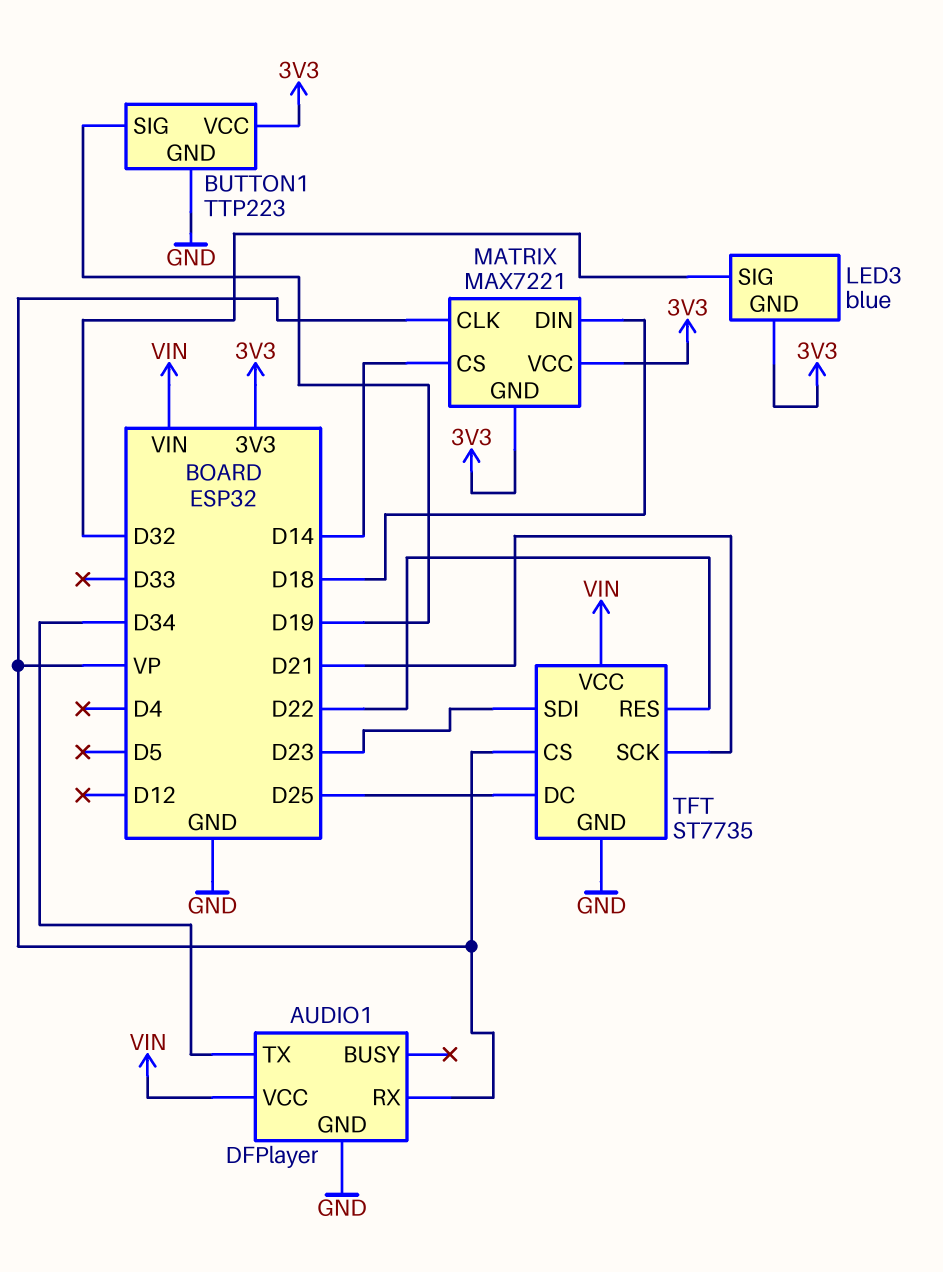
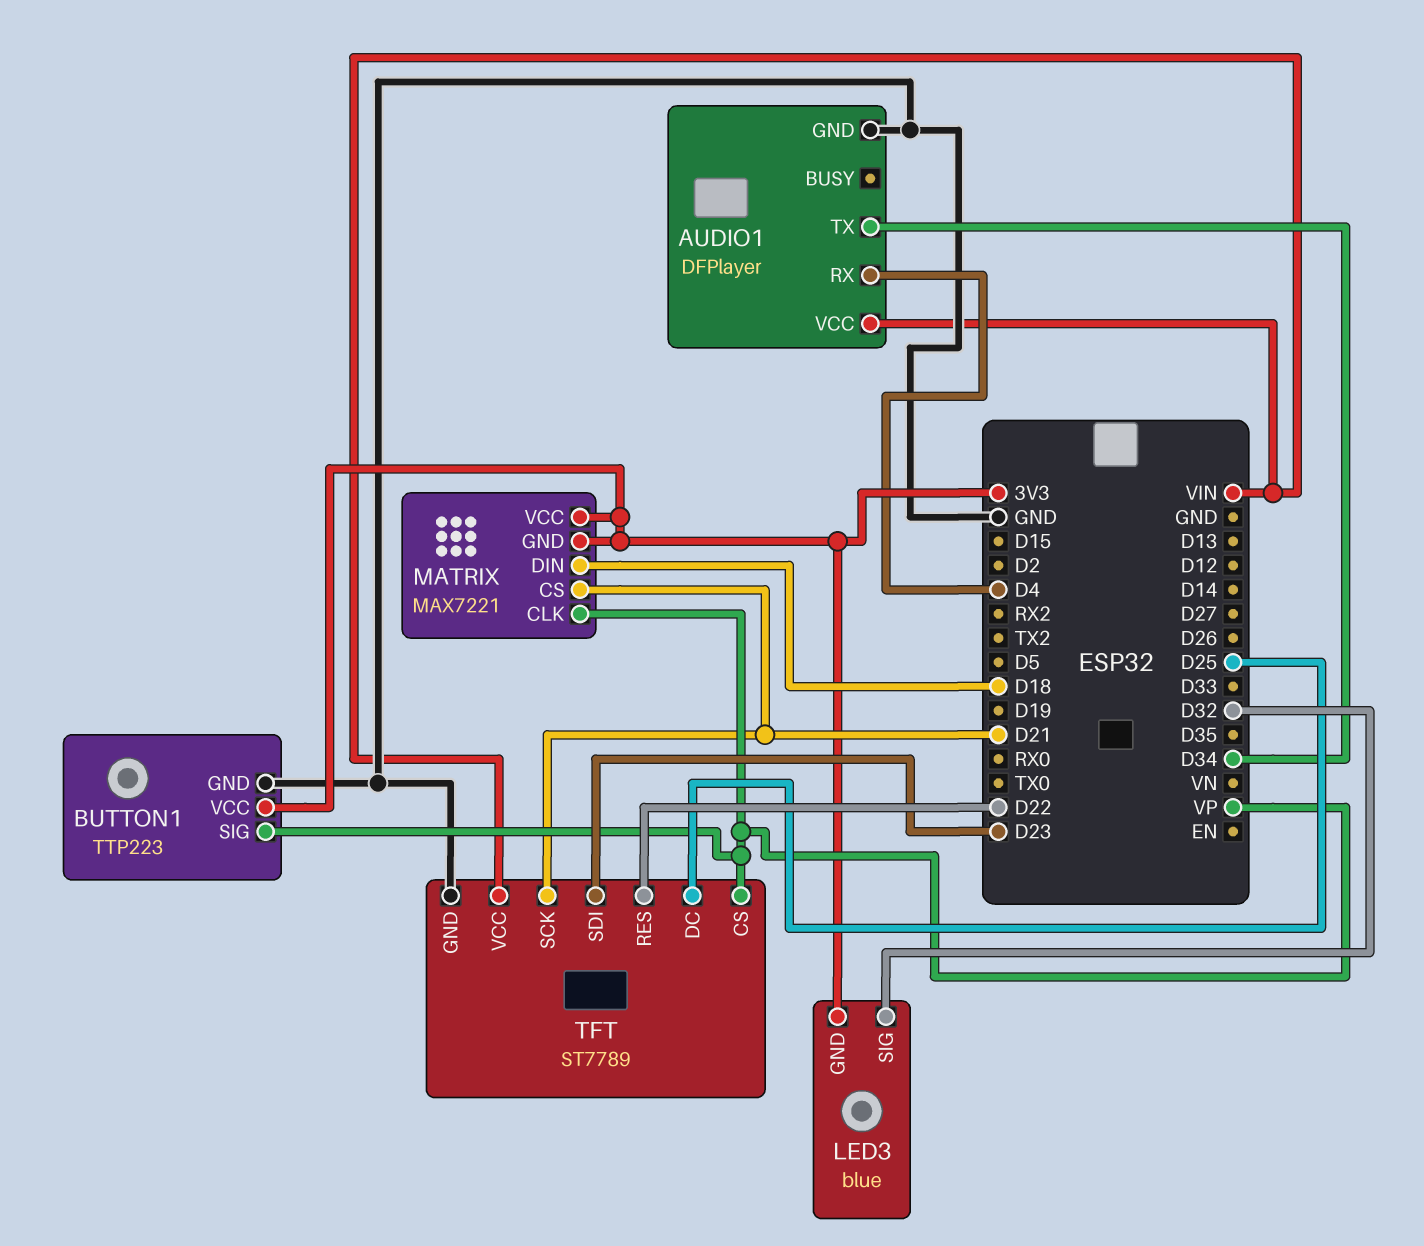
AUDIO1 pin RX: VP -> D4
BUTTON1 pin SIG: D19 -> VP
MATRIX pin CS: D14 -> D21
TFT: ST7735 -> ST7789

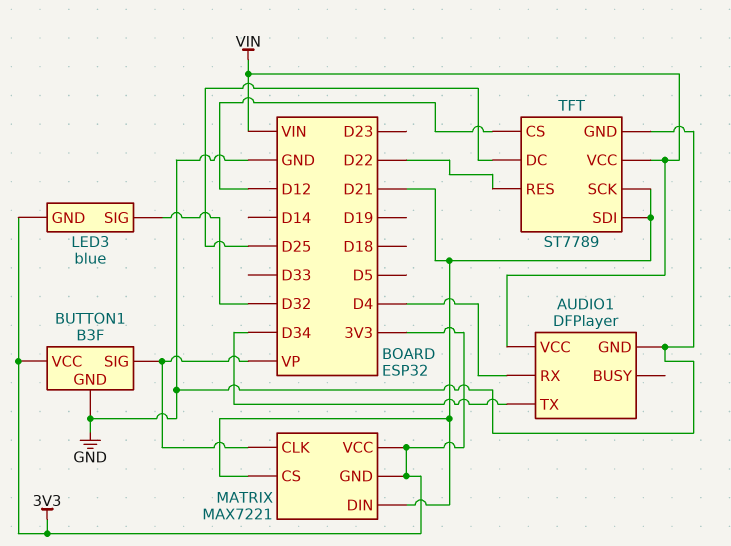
BUTTON1: TTP223 -> B3F
MATRIX pin DIN: D18 -> D21
TFT pin CS: VP -> D12
TFT pin SDI: D23 -> D21

